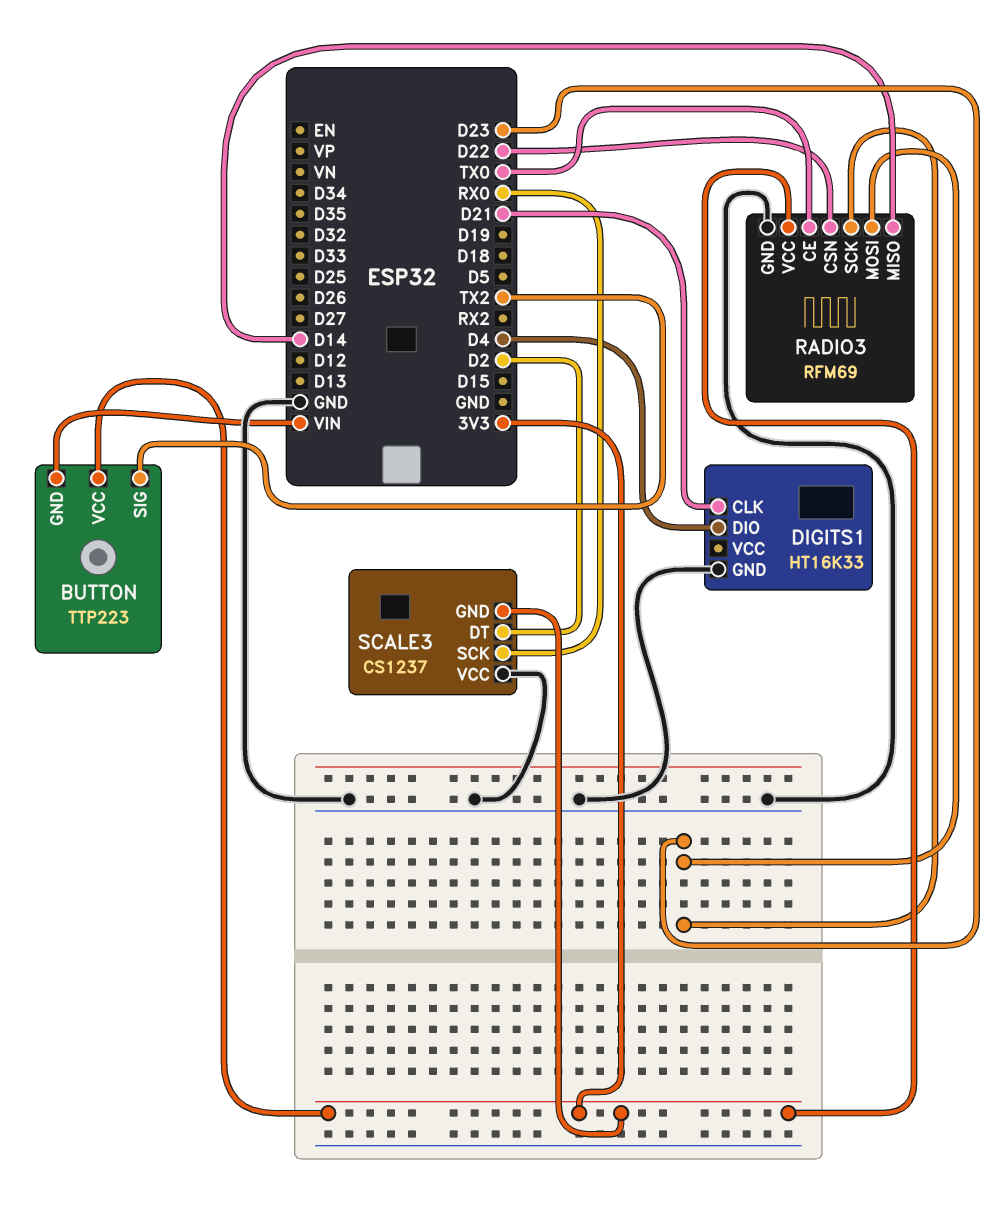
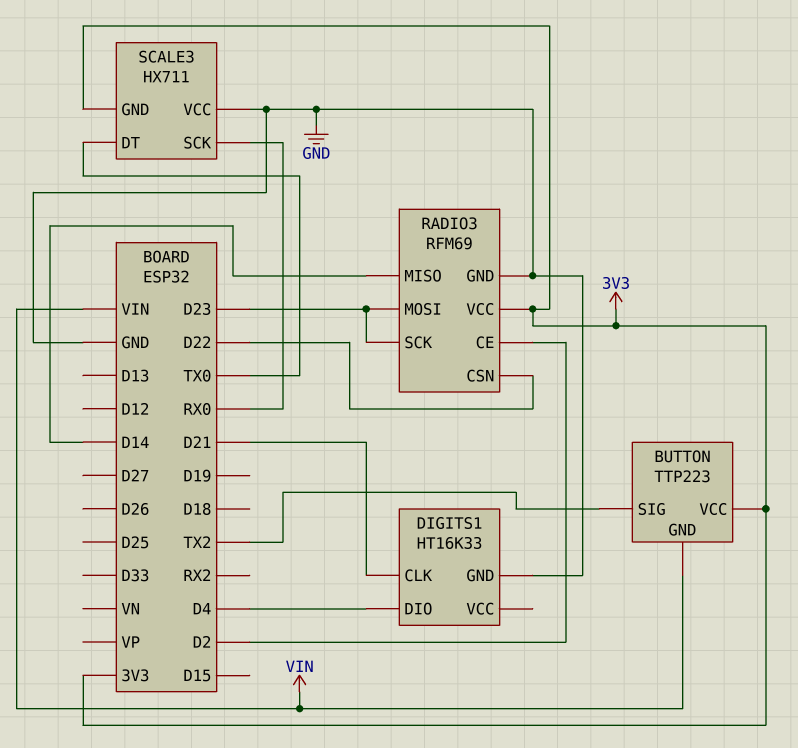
RADIO3 pin CE: TX0 -> D2
SCALE3: CS1237 -> HX711
SCALE3 pin DT: D2 -> TX0

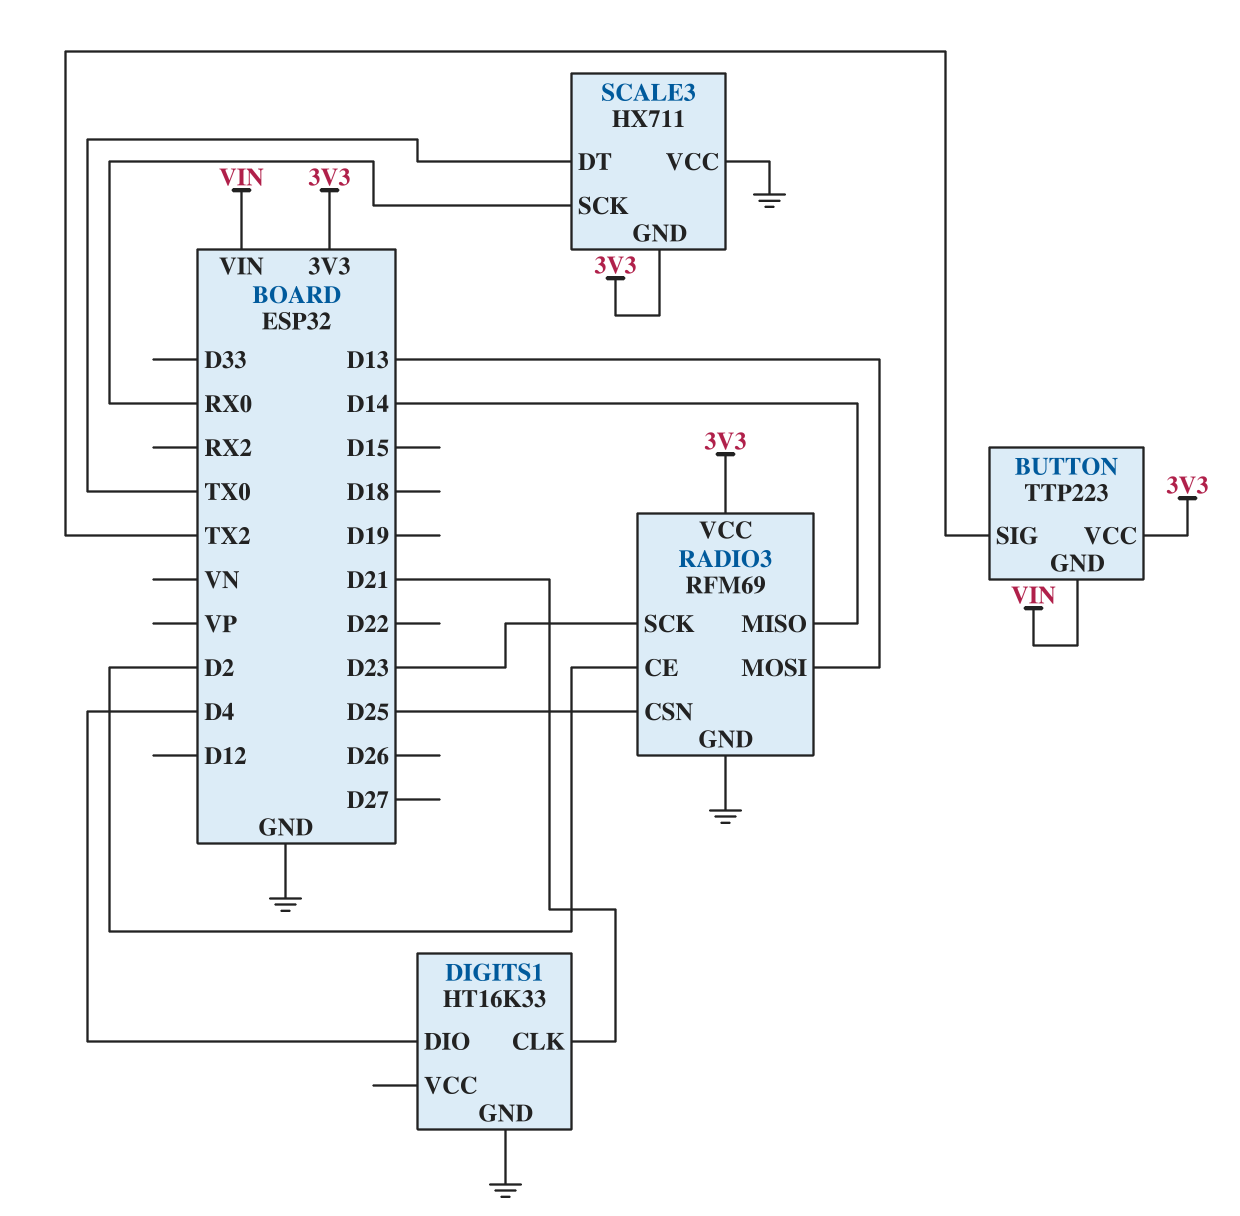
RADIO3 pin CSN: D22 -> D25
RADIO3 pin MOSI: D23 -> D13

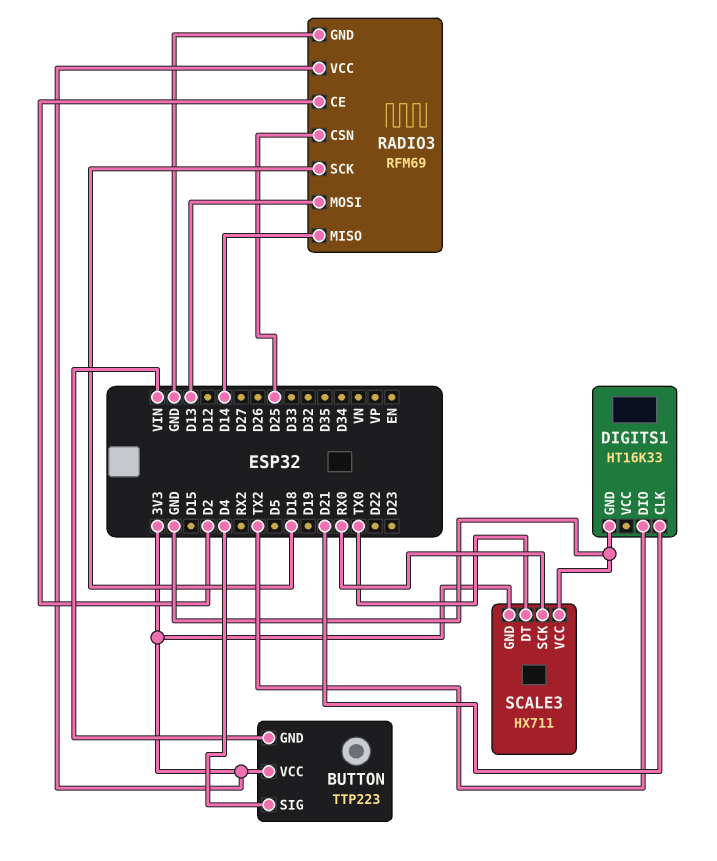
BUTTON pin SIG: TX2 -> D4
DIGITS1 pin DIO: D4 -> TX2
RADIO3 pin SCK: D23 -> D18

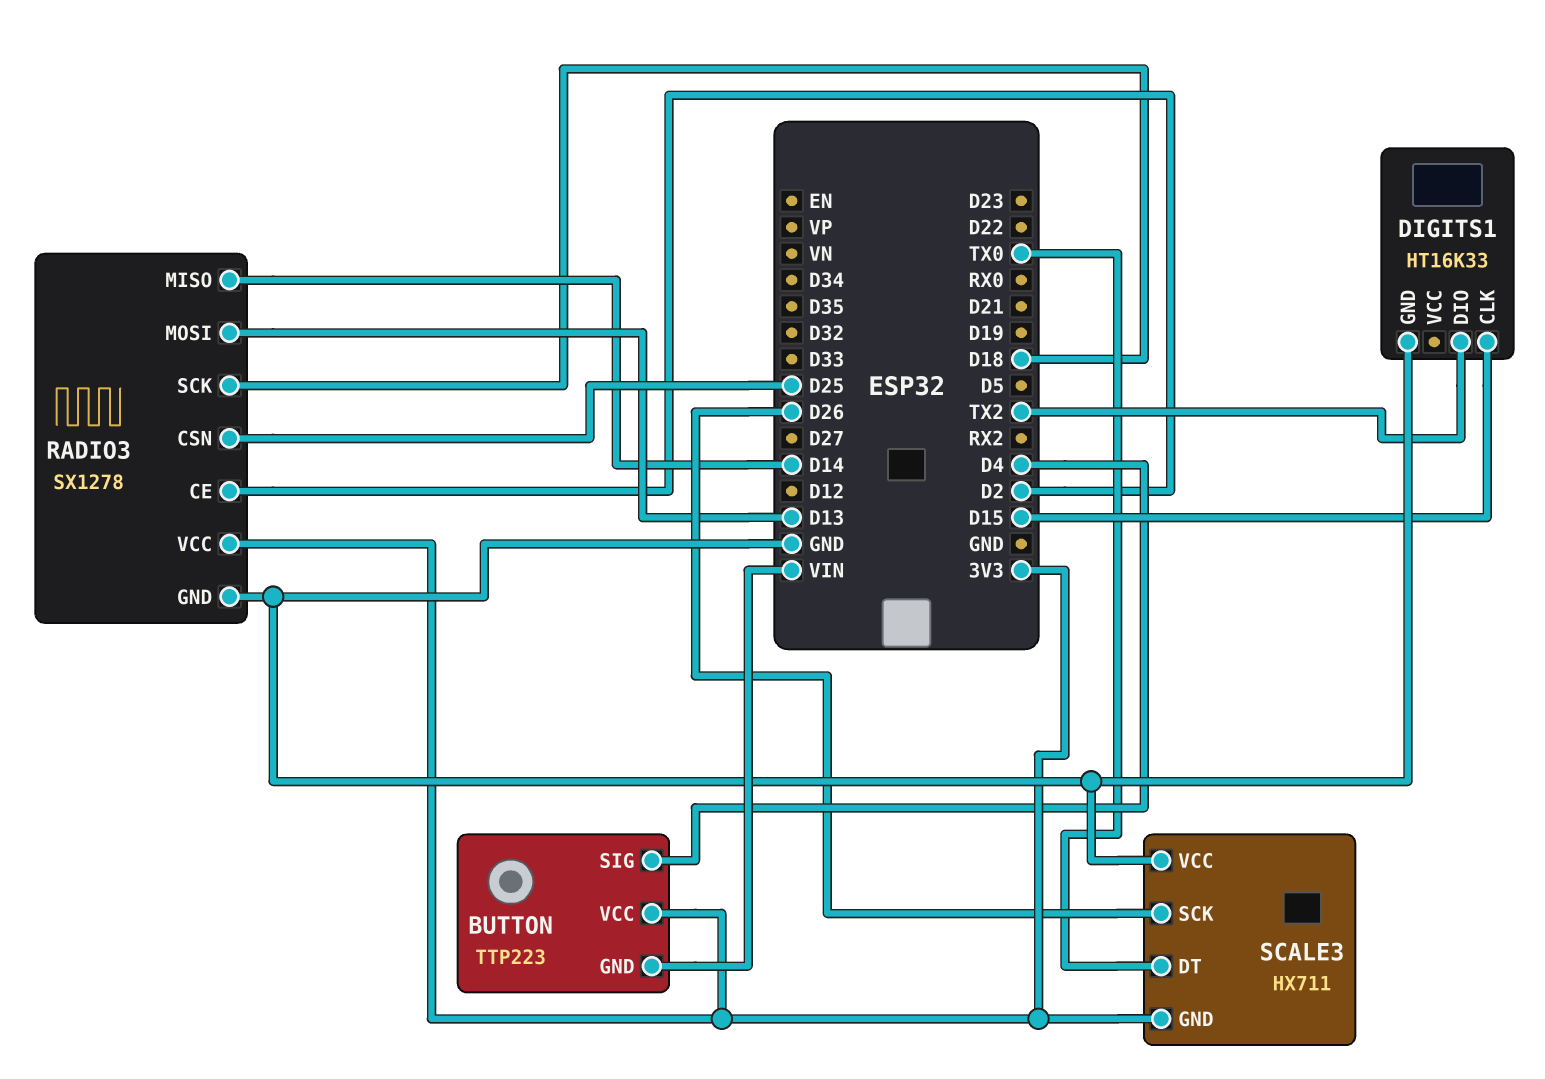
DIGITS1 pin CLK: D21 -> D15
RADIO3: RFM69 -> SX1278
SCALE3 pin SCK: RX0 -> D26

